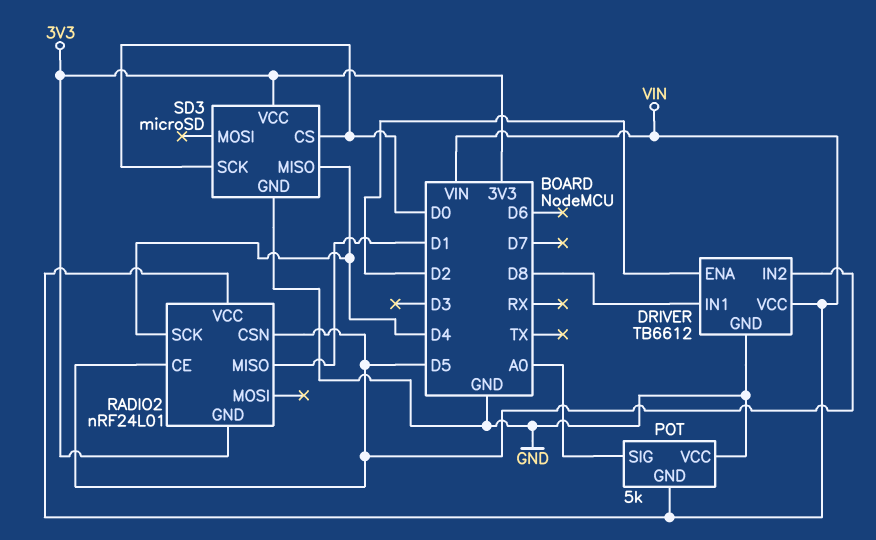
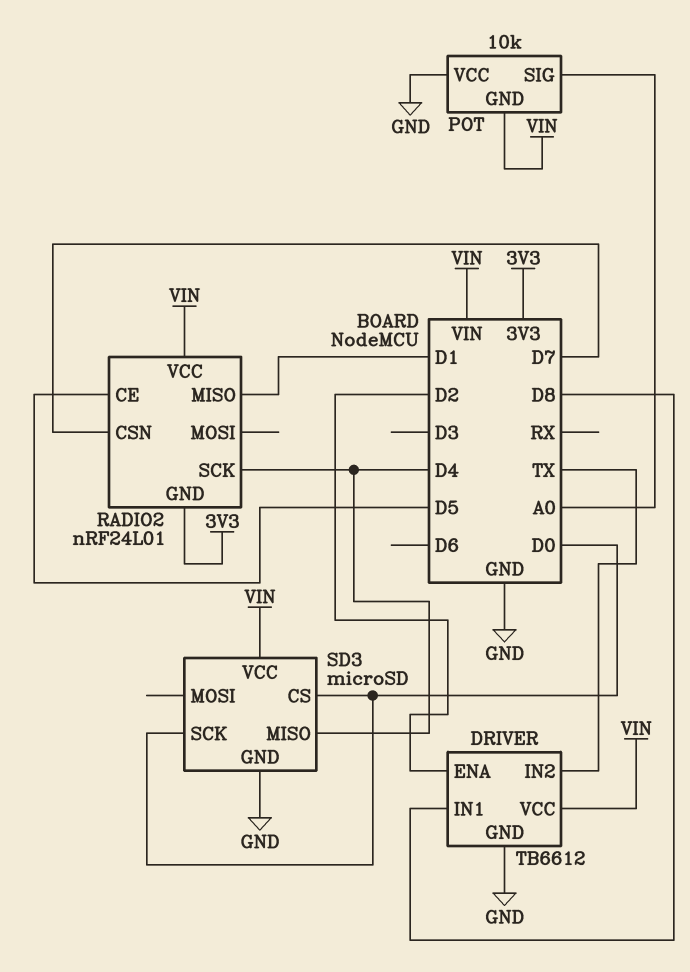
DRIVER pin IN2: D5 -> TX
POT: 5k -> 10k
RADIO2 pin CSN: D5 -> D7
SD3 pin VCC: 3V3 -> VIN

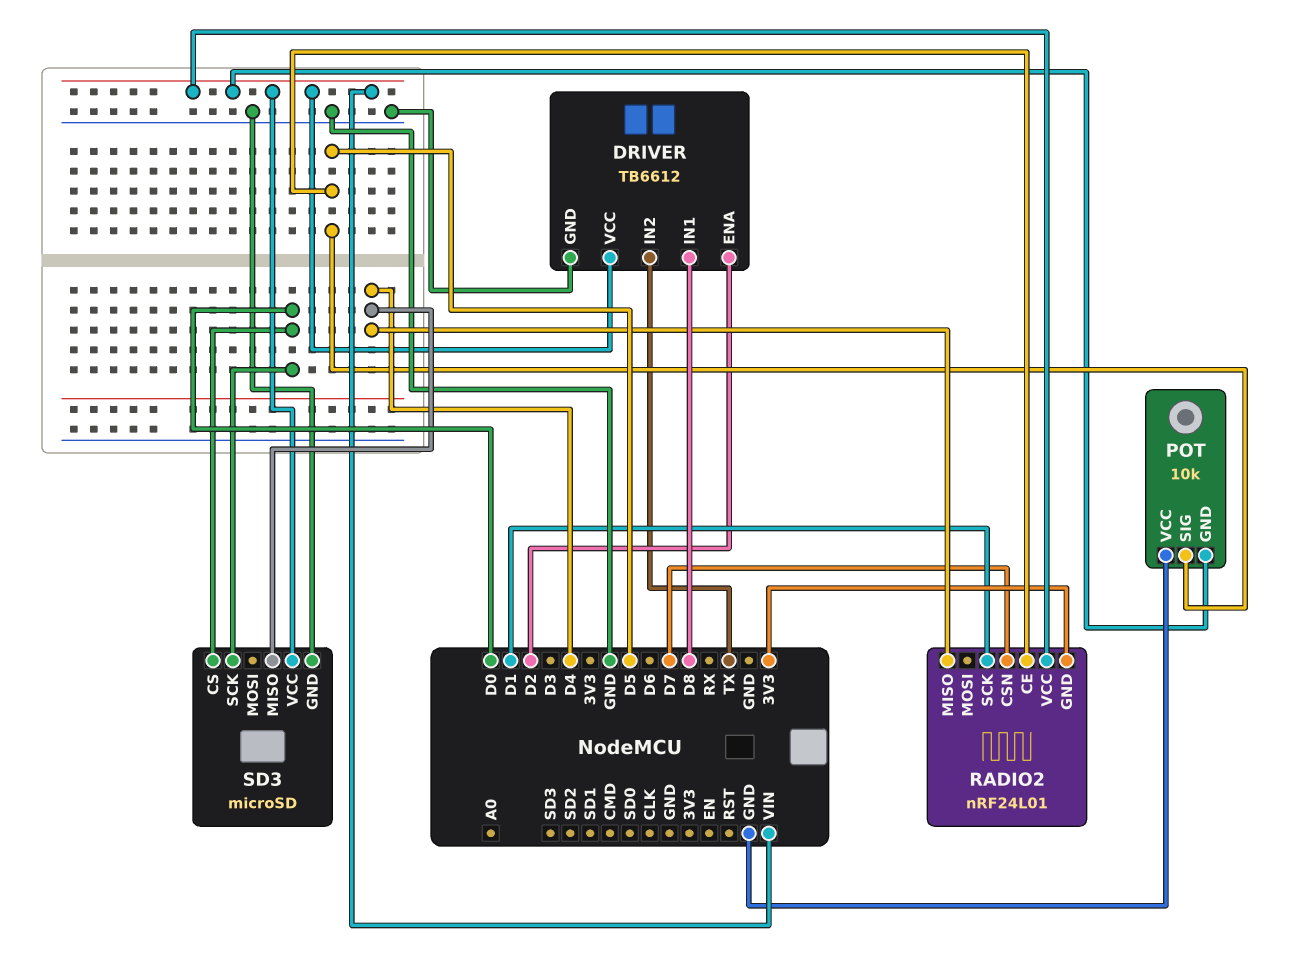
POT pin SIG: A0 -> D5
RADIO2 pin MISO: D1 -> D4
RADIO2 pin SCK: D4 -> D1

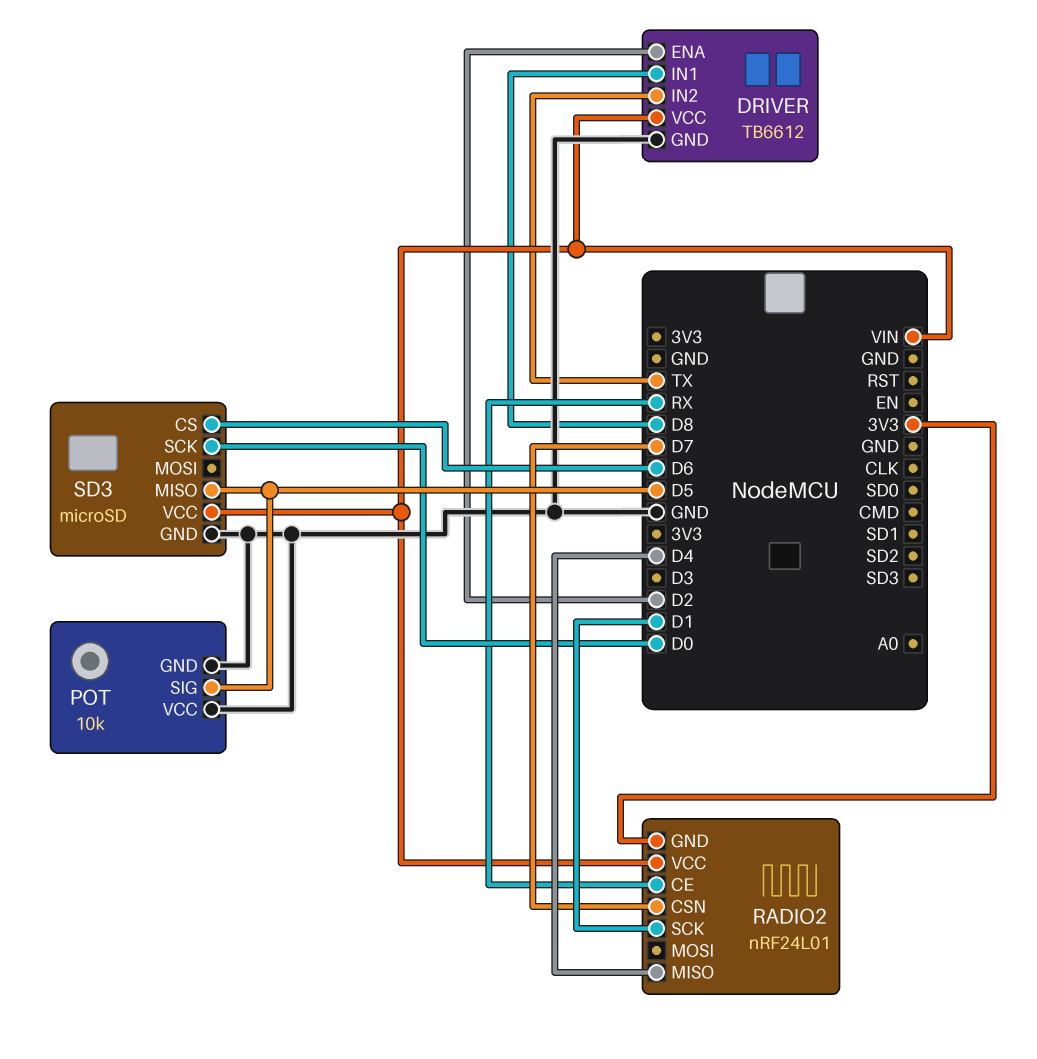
POT pin GND: VIN -> GND
RADIO2 pin CE: D5 -> RX
SD3 pin CS: D0 -> D6
SD3 pin MISO: D4 -> D5

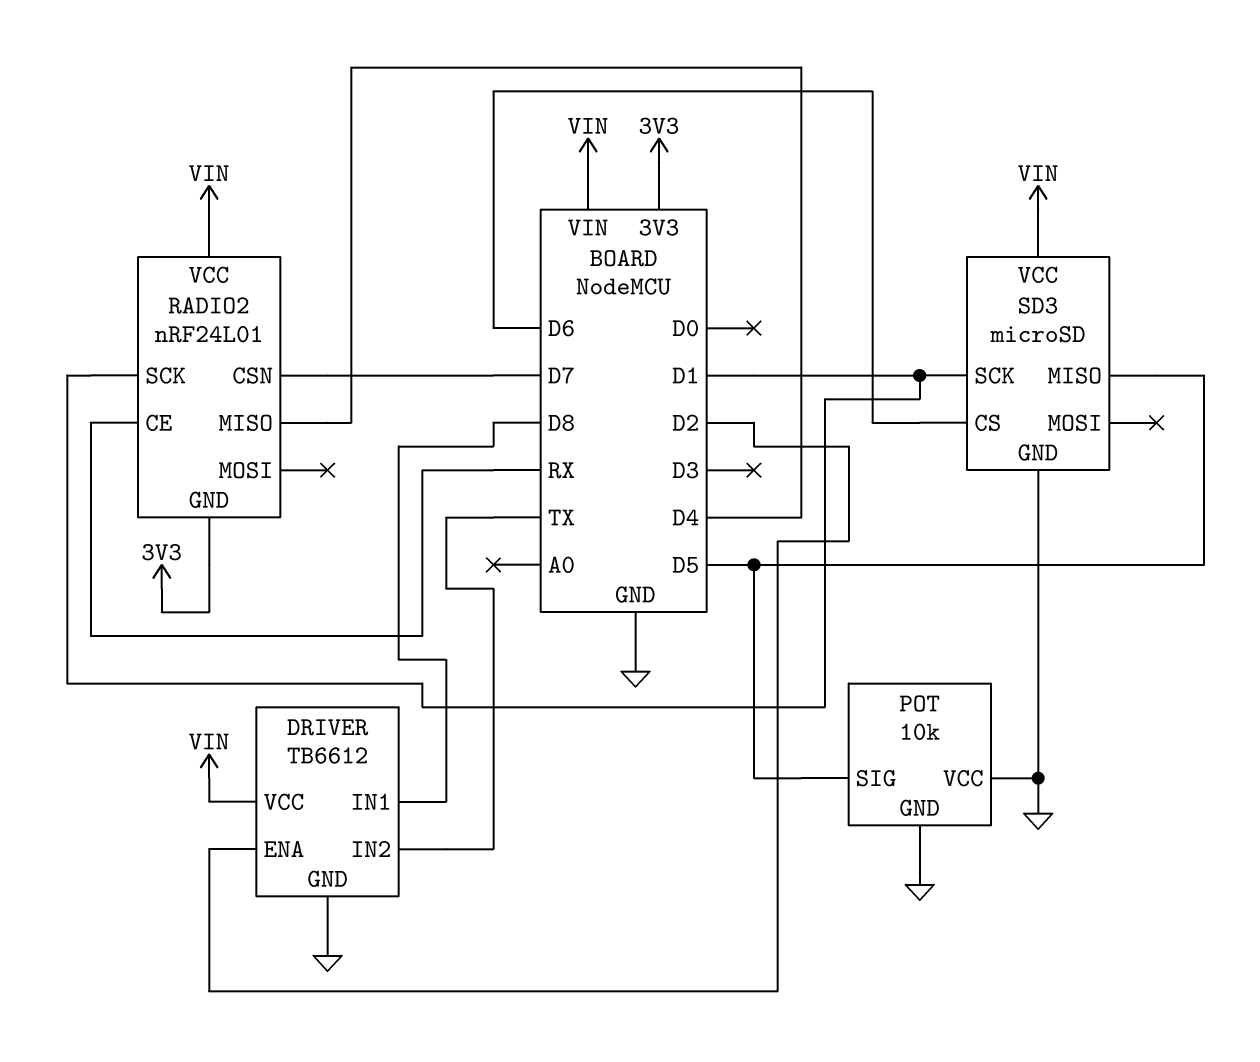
SD3 pin SCK: D0 -> D1

